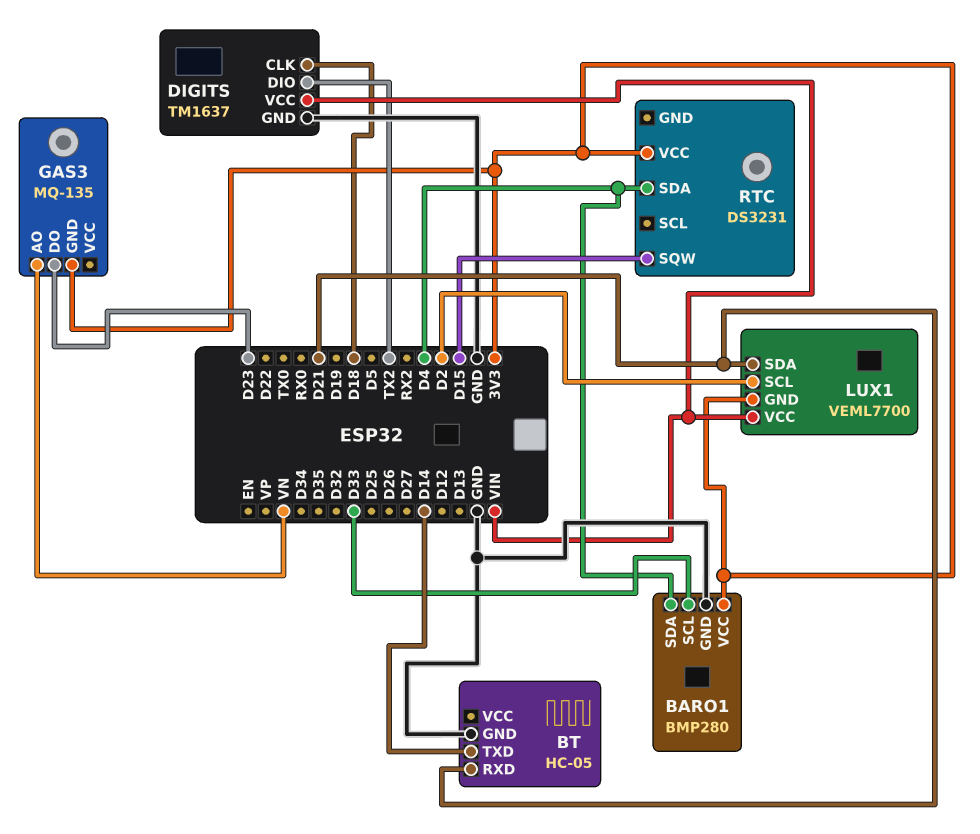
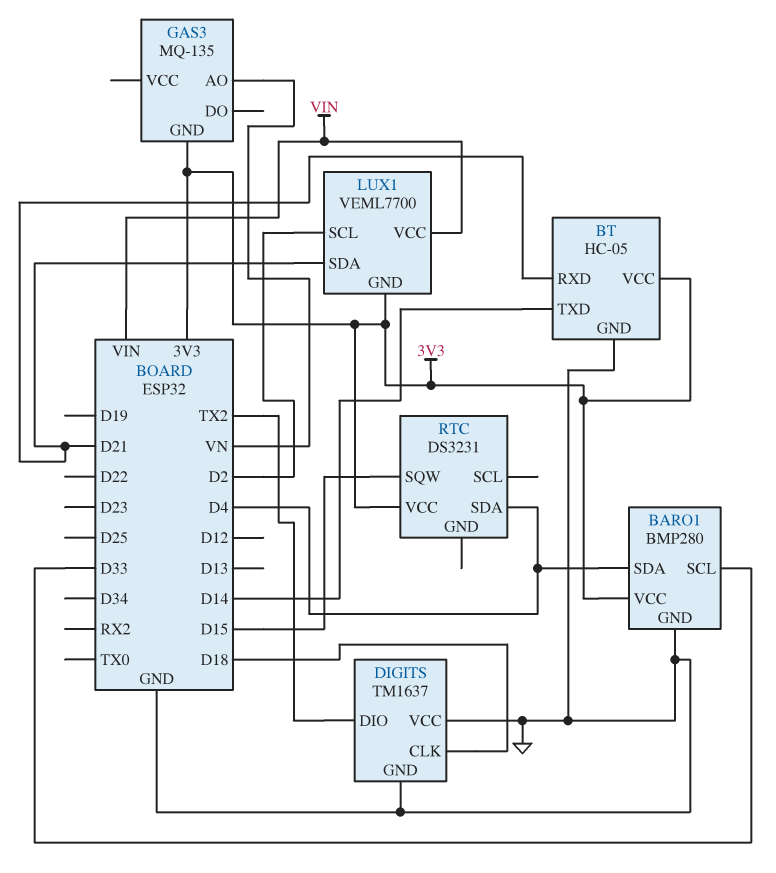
BT pin VCC: none -> 3V3
DIGITS pin VCC: VIN -> GND
GAS3 pin DO: D23 -> none

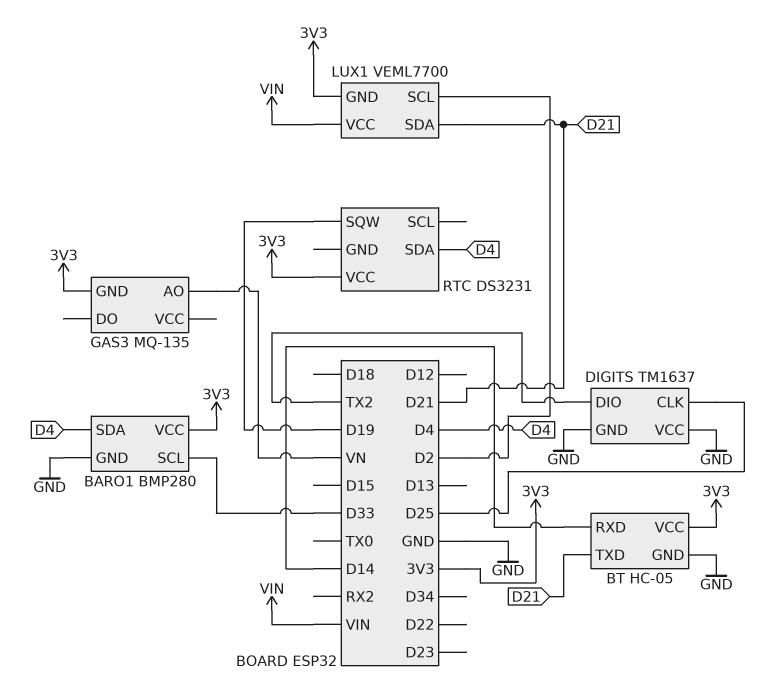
BT pin RXD: D21 -> D14
BT pin TXD: D14 -> D21
DIGITS pin CLK: D18 -> D25
RTC pin SQW: D15 -> D19

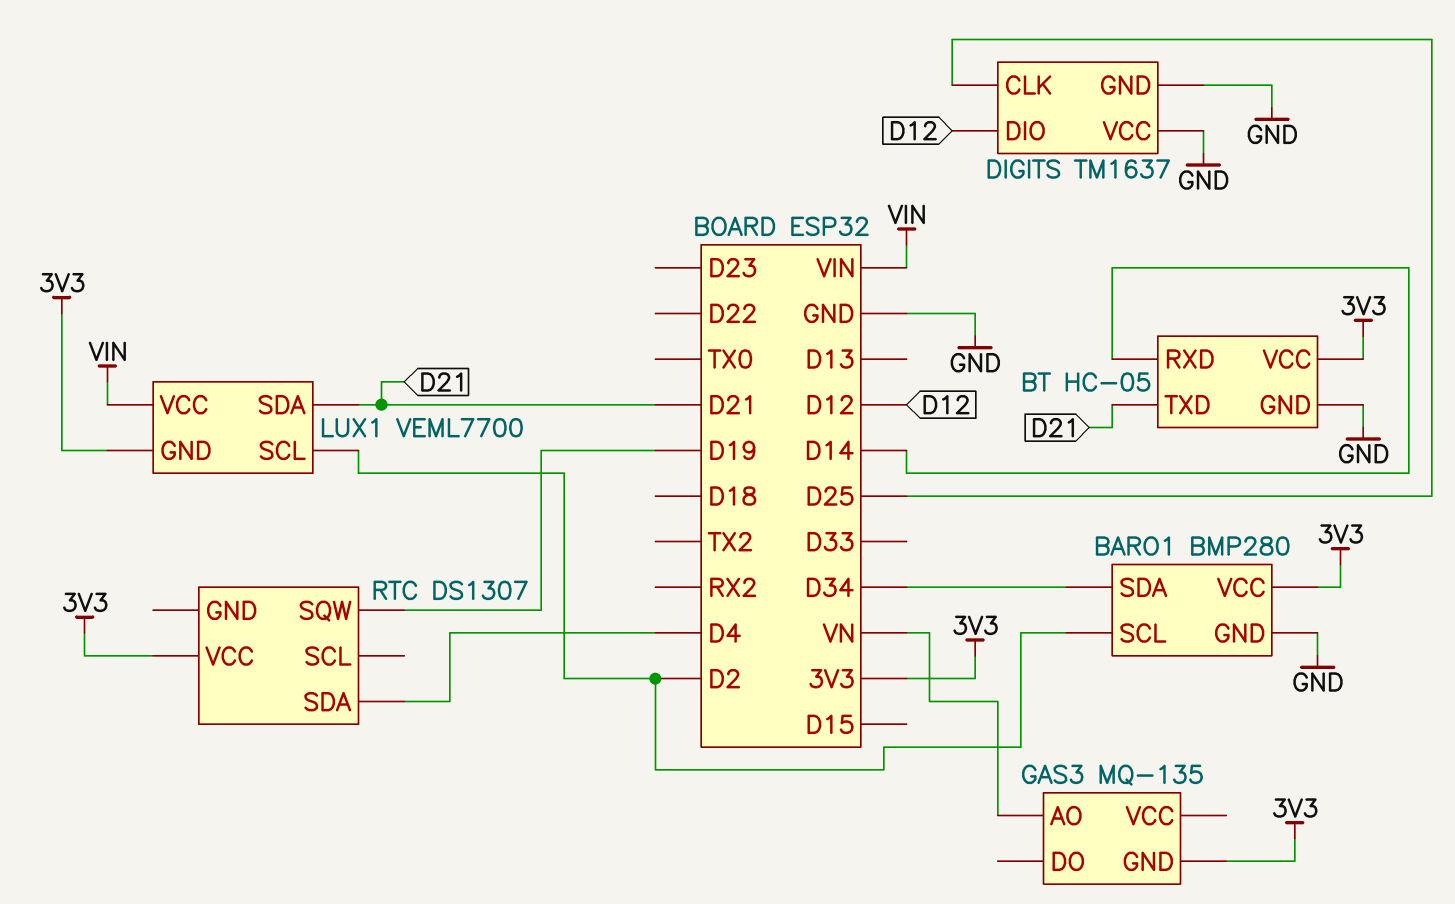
BARO1 pin SCL: D33 -> D2
BARO1 pin SDA: D4 -> D34
DIGITS pin DIO: TX2 -> D12
RTC: DS3231 -> DS1307

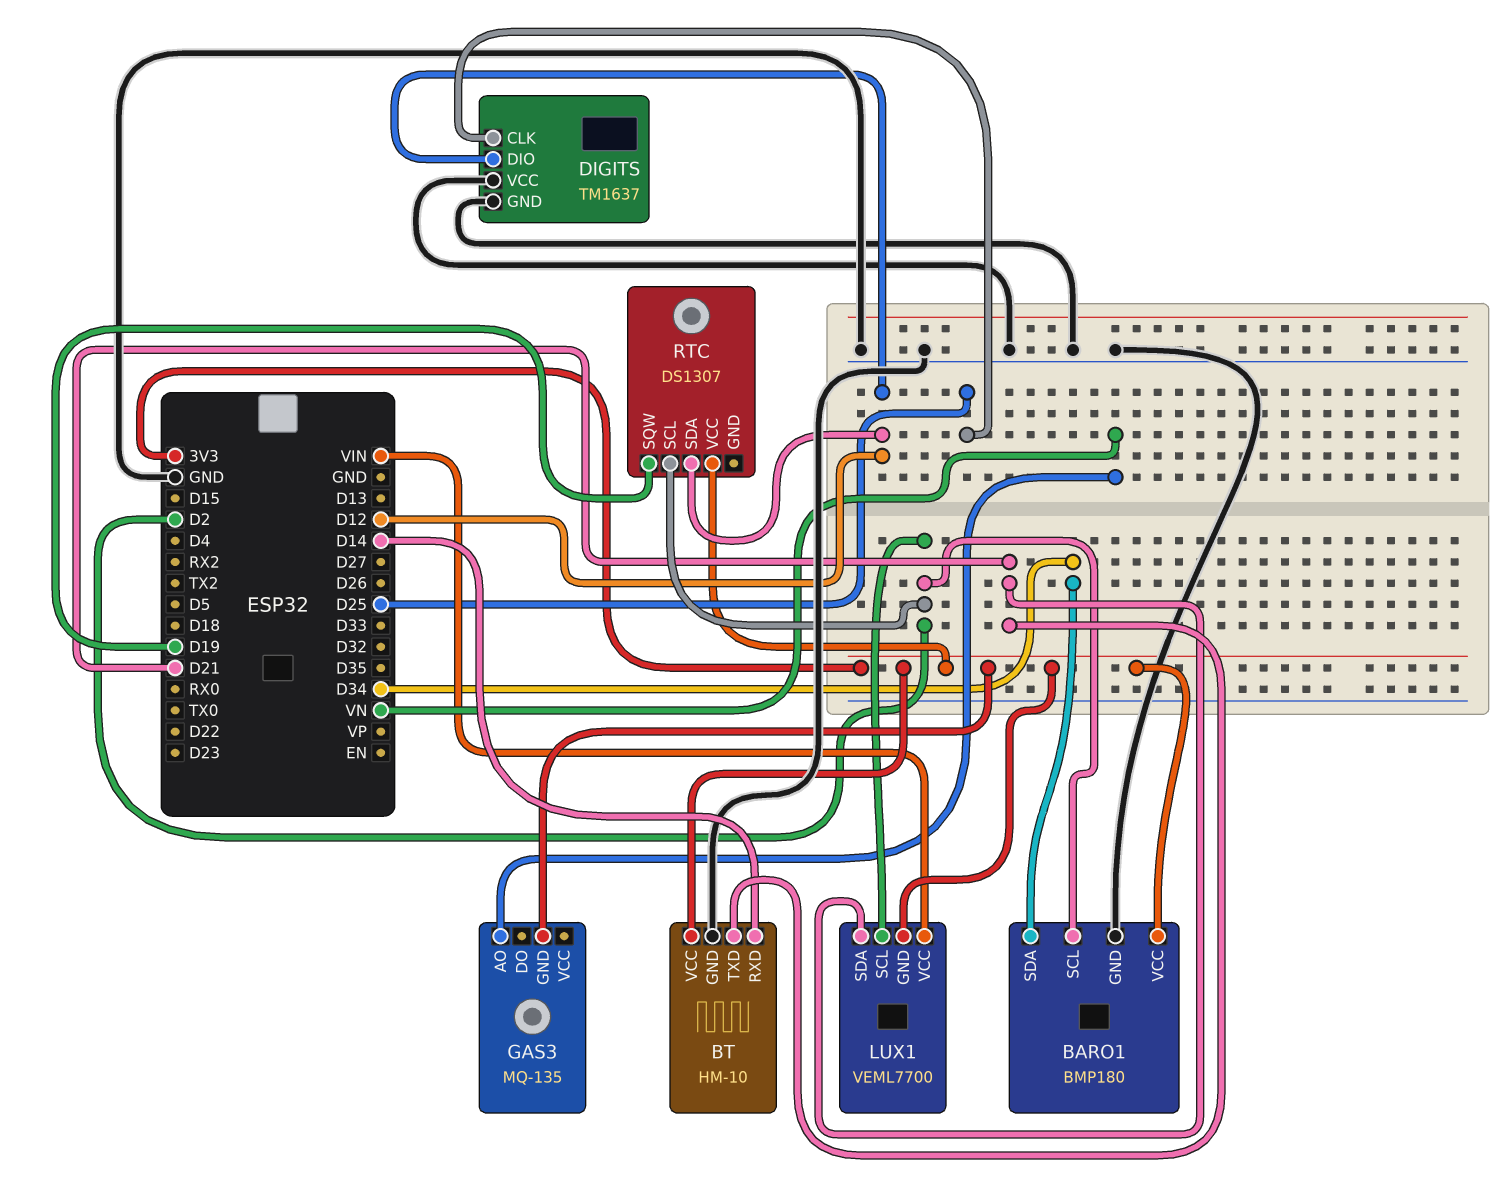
BARO1: BMP280 -> BMP180
BT: HC-05 -> HM-10
RTC pin SCL: none -> D2
RTC pin SDA: D4 -> D12

